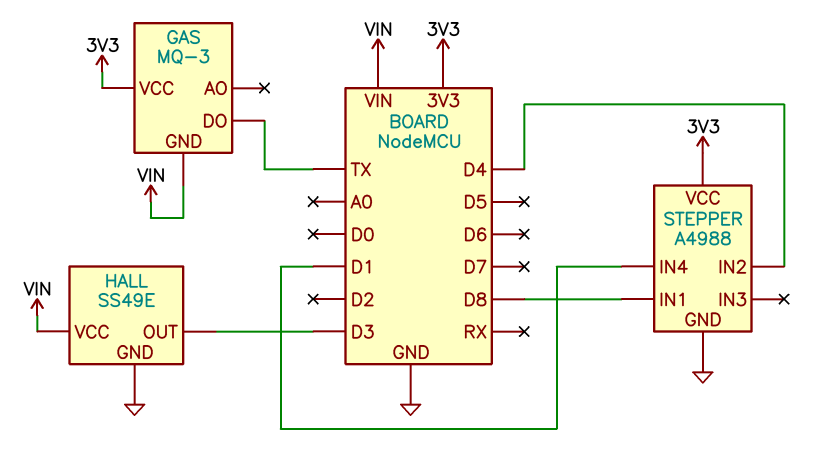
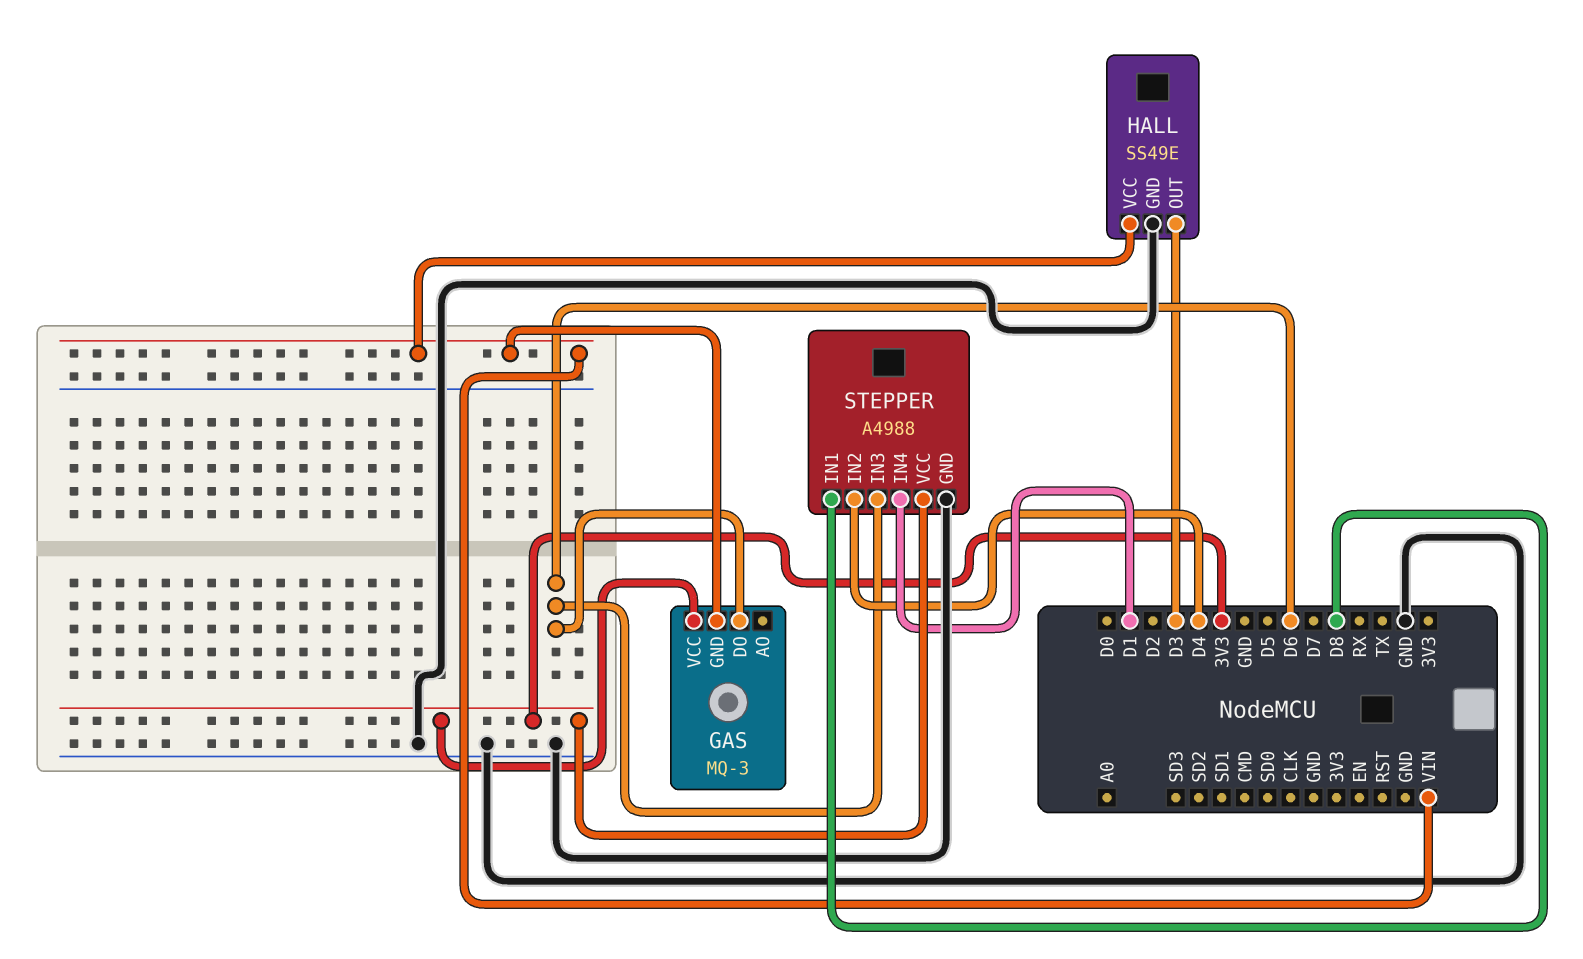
GAS pin DO: TX -> D6
STEPPER pin IN3: none -> D6

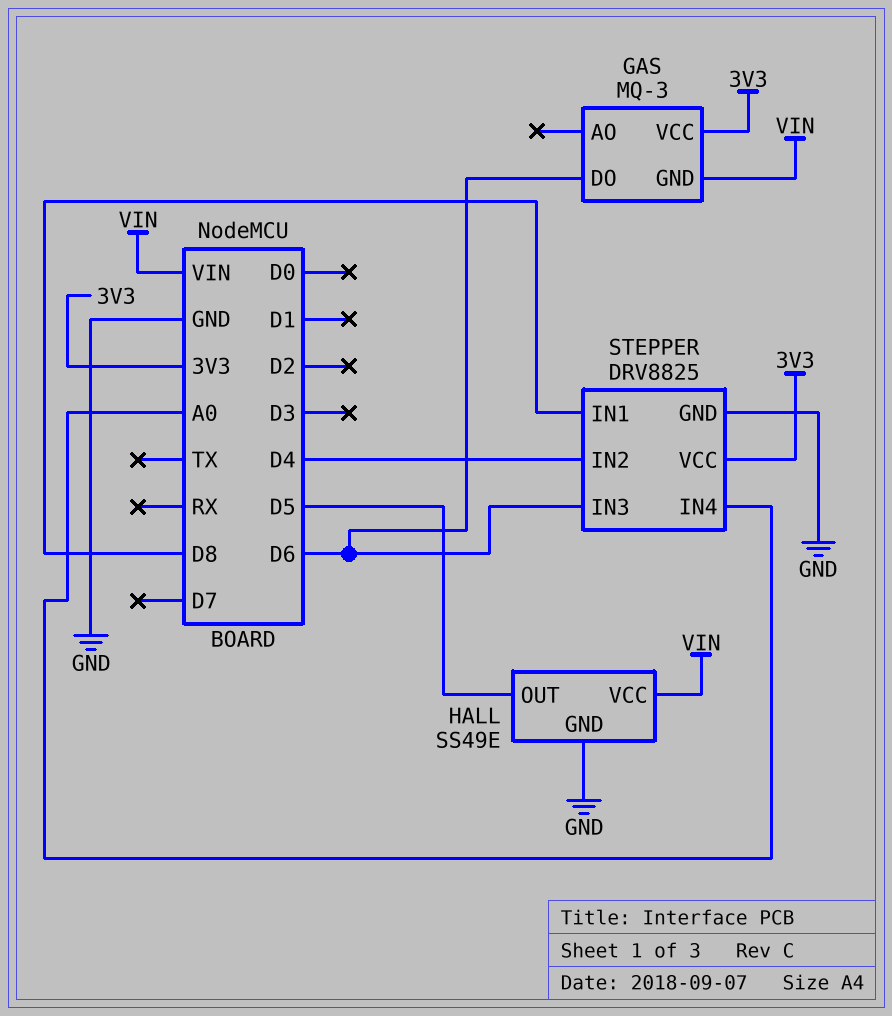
HALL pin OUT: D3 -> D5
STEPPER: A4988 -> DRV8825
STEPPER pin IN4: D1 -> A0

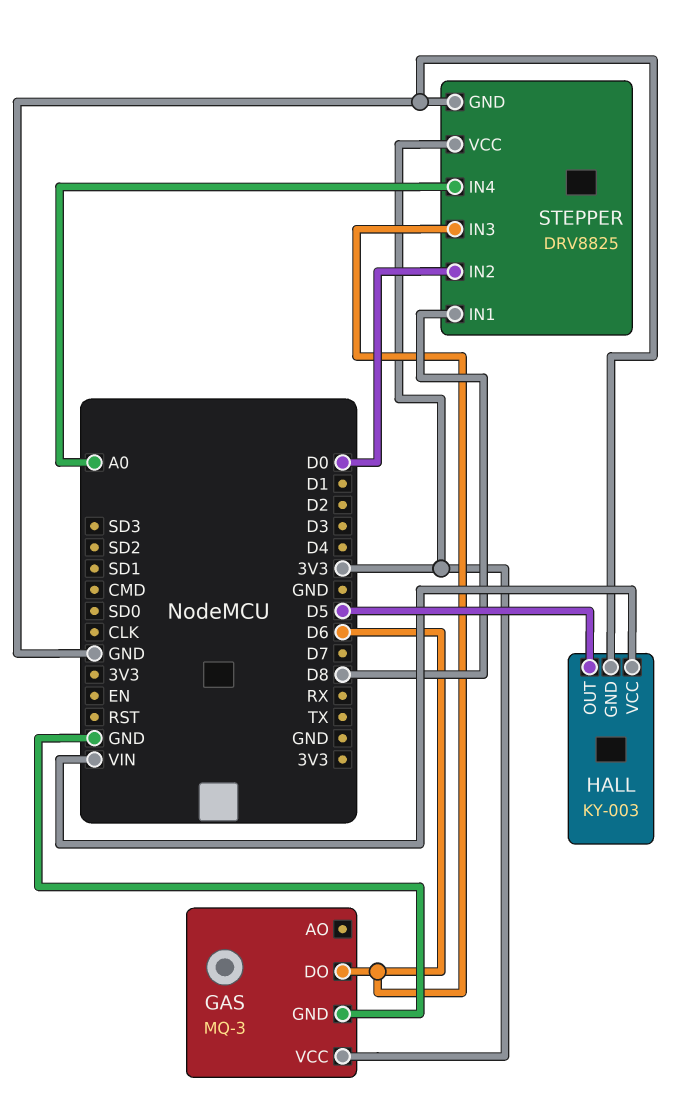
GAS pin GND: VIN -> GND
HALL: SS49E -> KY-003
STEPPER pin IN2: D4 -> D0

